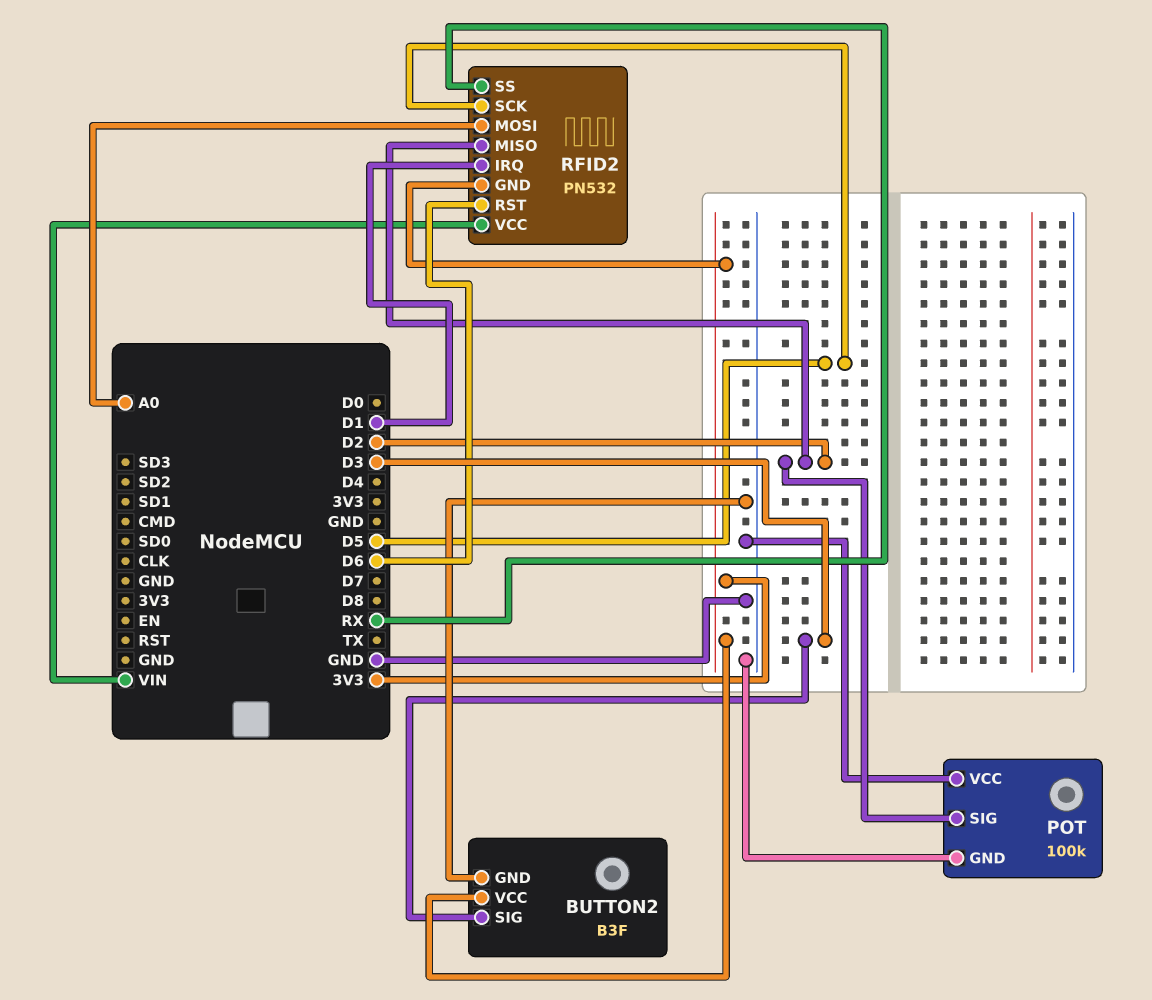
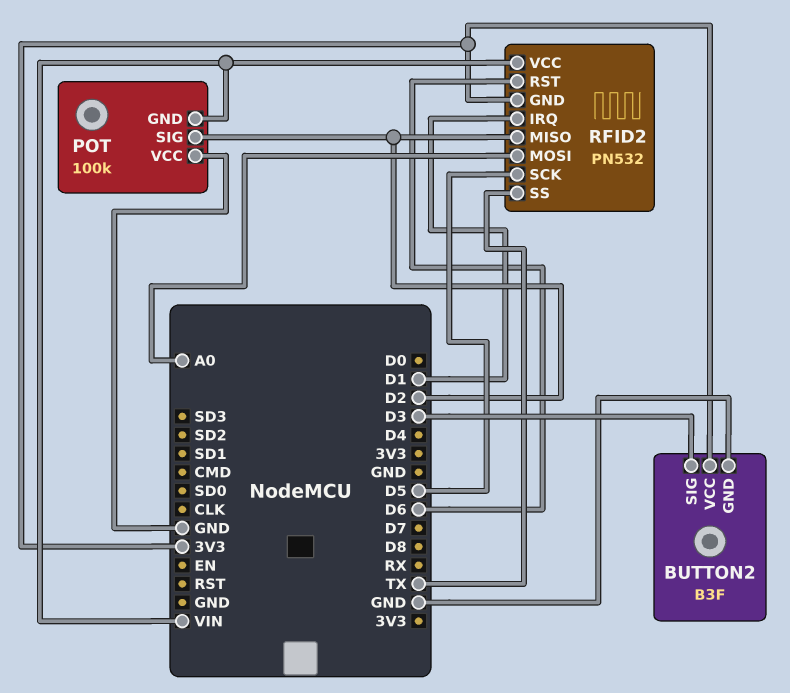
POT pin GND: GND -> VIN
RFID2 pin SS: RX -> TX

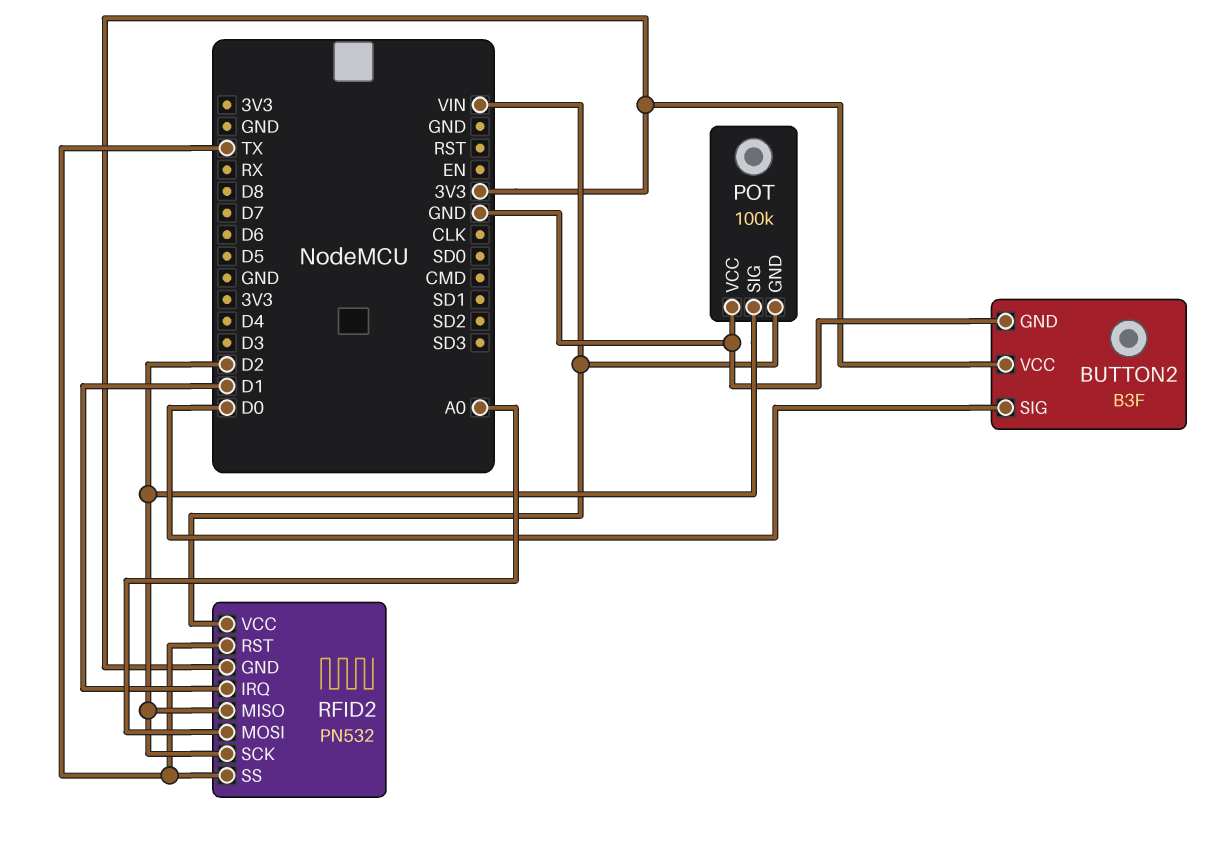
BUTTON2 pin SIG: D3 -> D0
RFID2 pin RST: D6 -> TX
RFID2 pin SCK: D5 -> D2

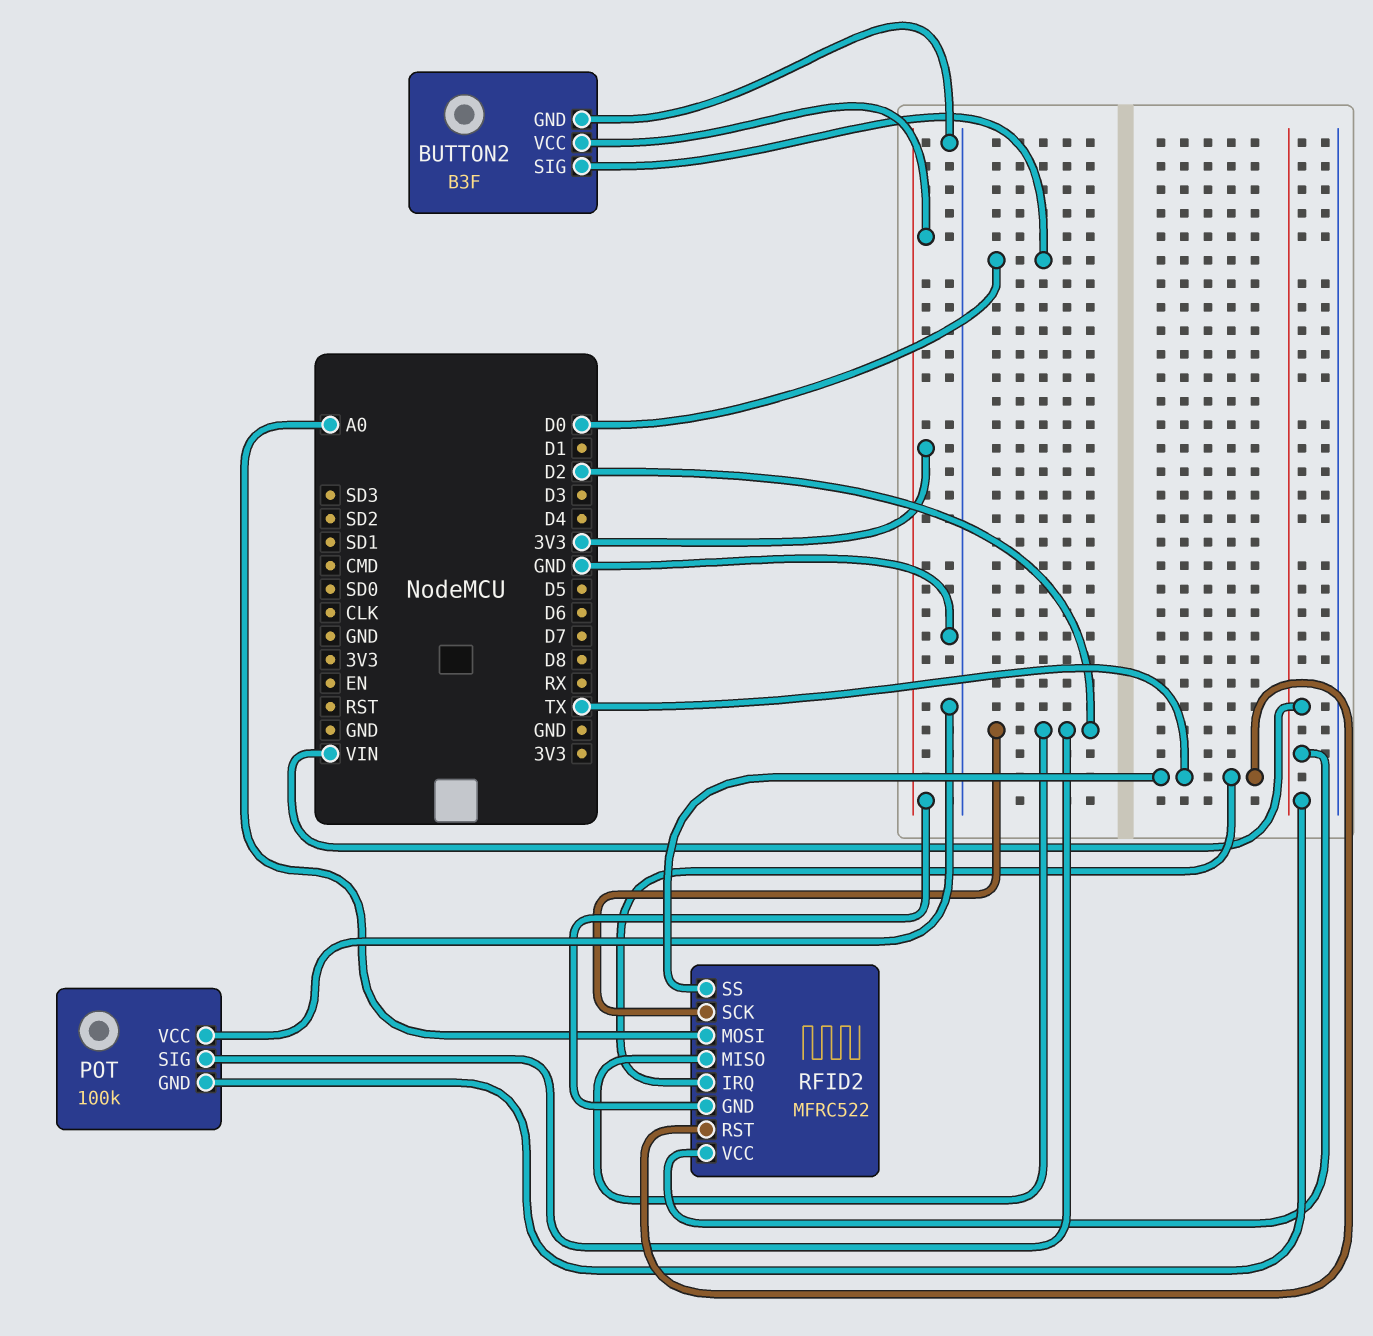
RFID2: PN532 -> MFRC522
RFID2 pin IRQ: D1 -> TX

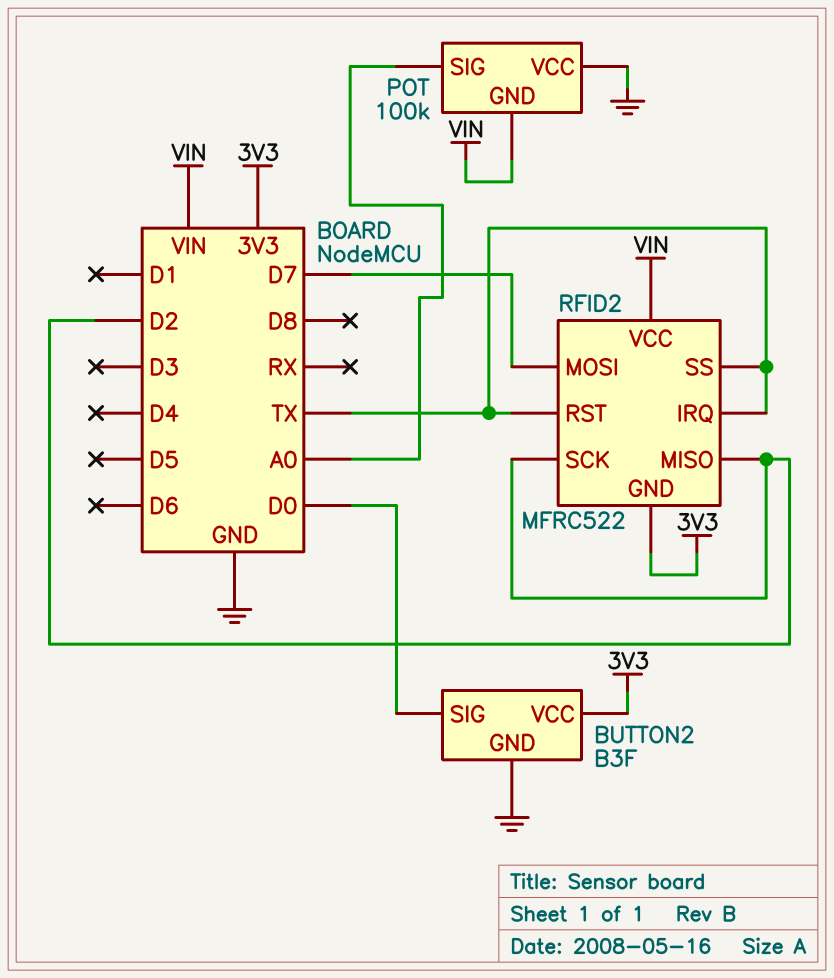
POT pin SIG: D2 -> A0
RFID2 pin MOSI: A0 -> D7

